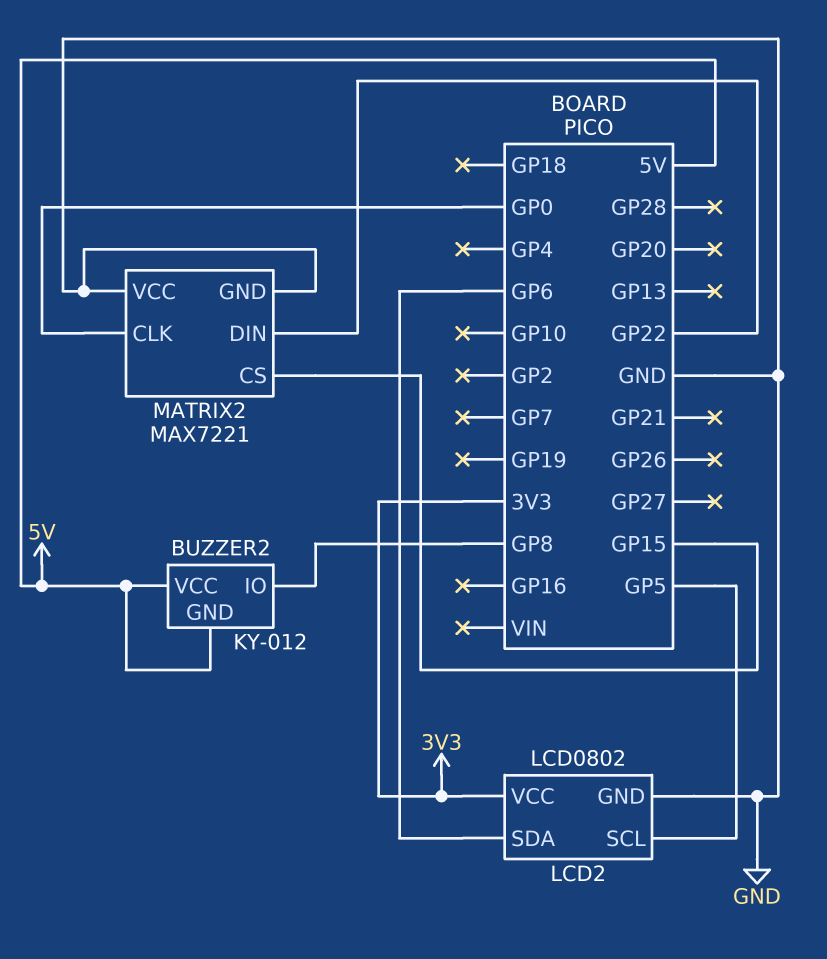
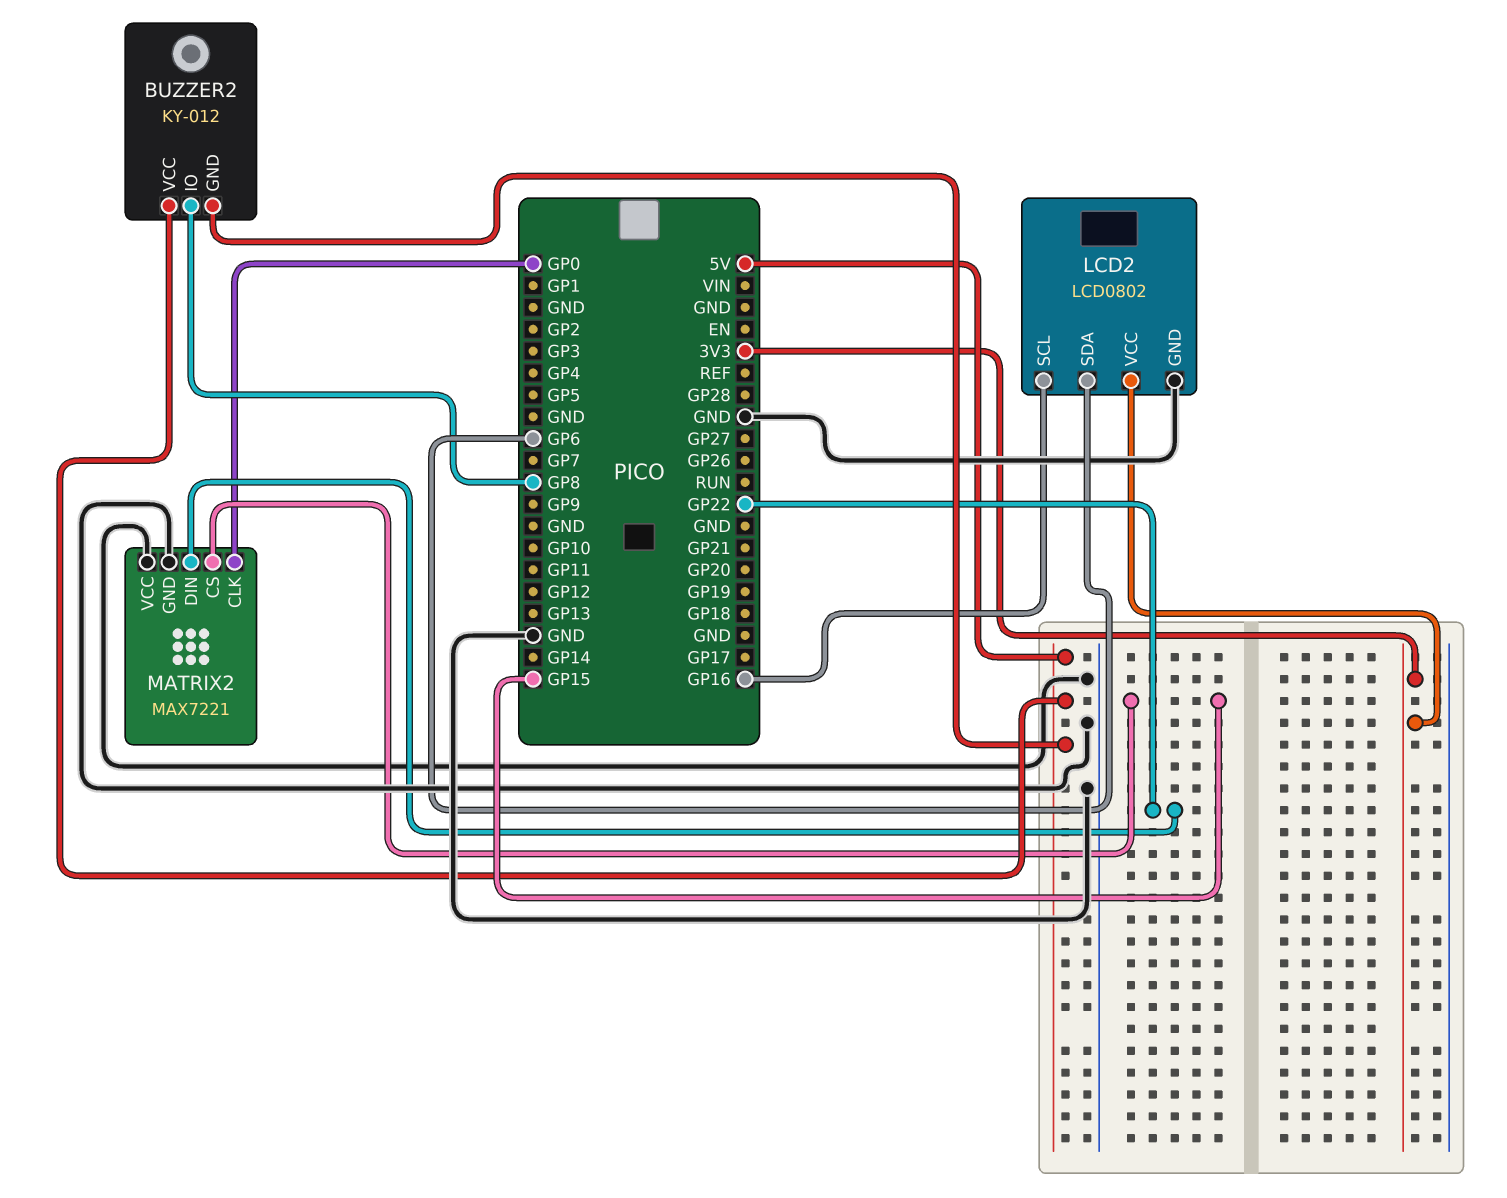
LCD2 pin SCL: GP5 -> GP16

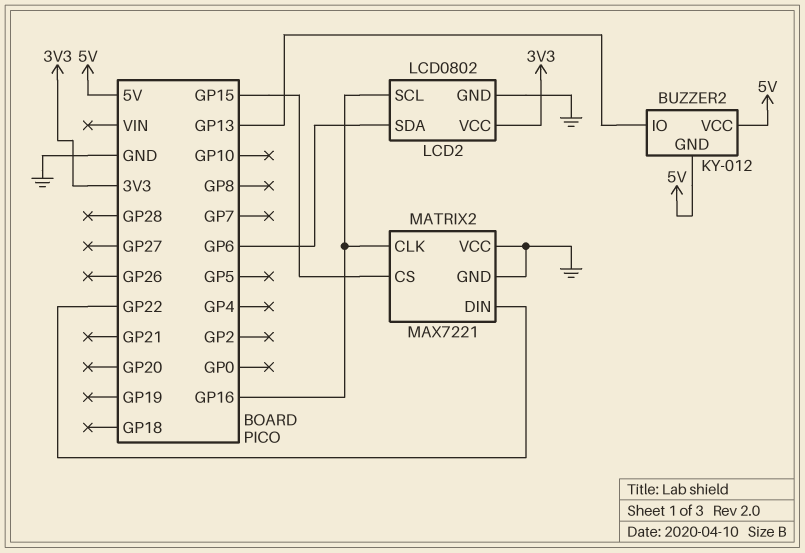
BUZZER2 pin IO: GP8 -> GP13
MATRIX2 pin CLK: GP0 -> GP16

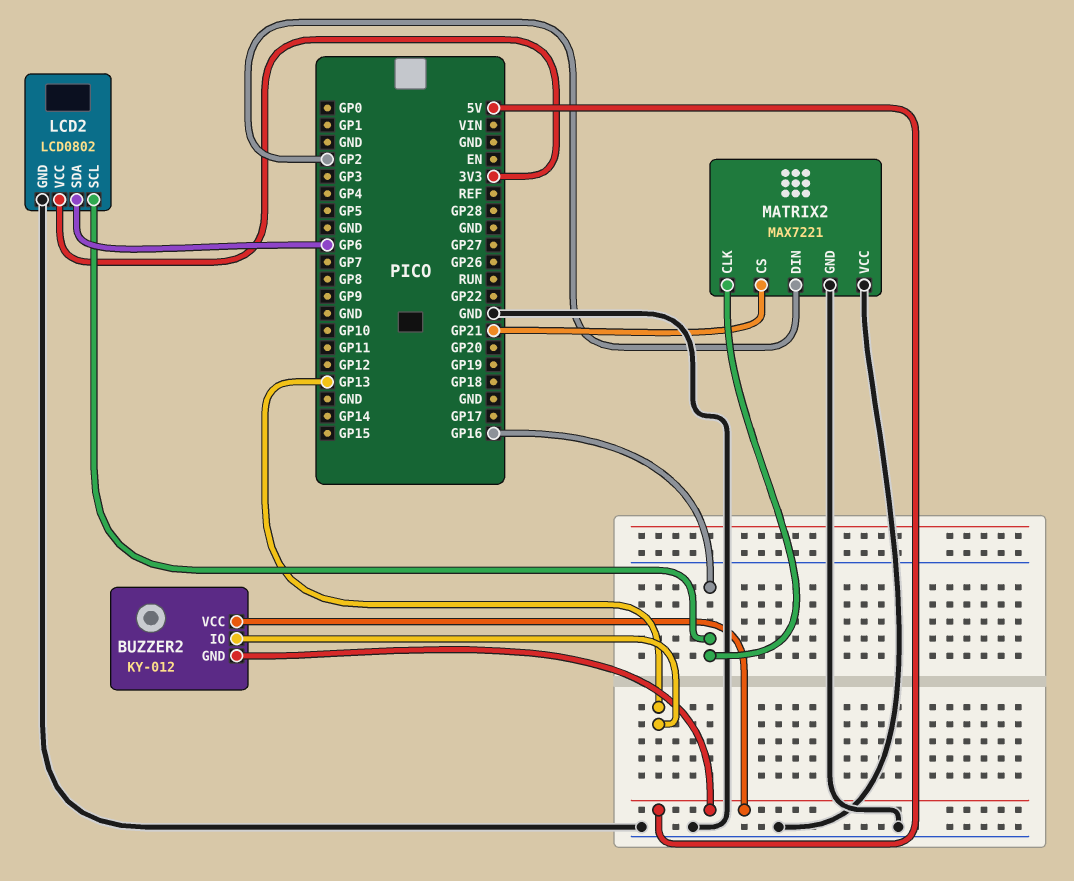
MATRIX2 pin CS: GP15 -> GP21
MATRIX2 pin DIN: GP22 -> GP2

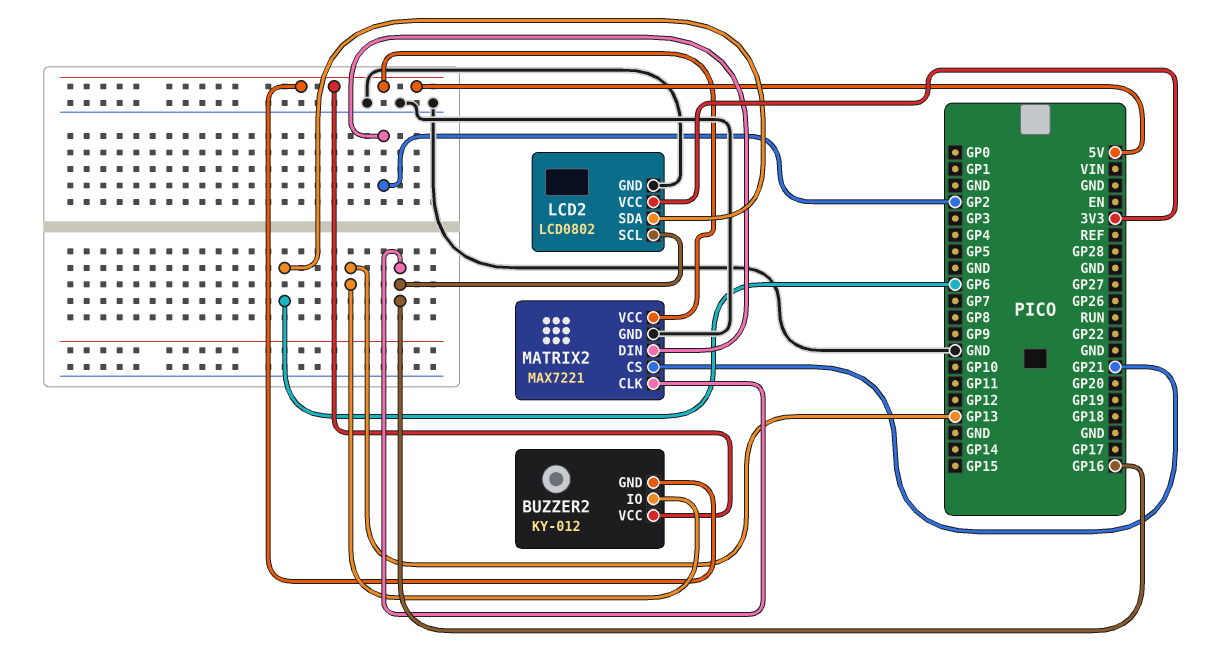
MATRIX2 pin VCC: GND -> 5V

